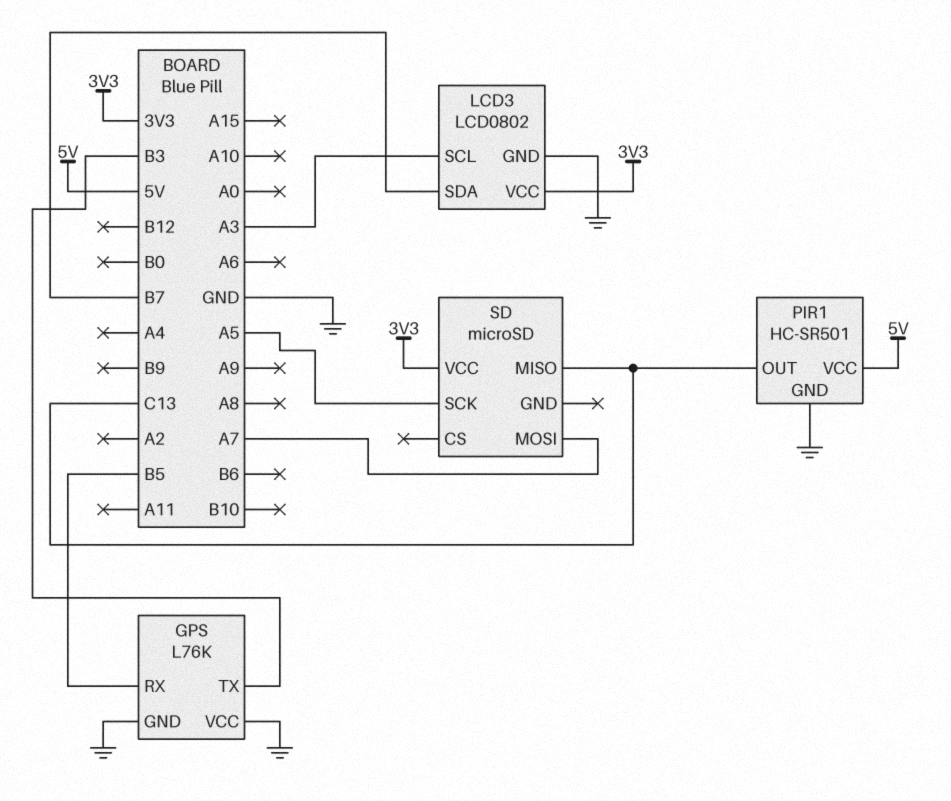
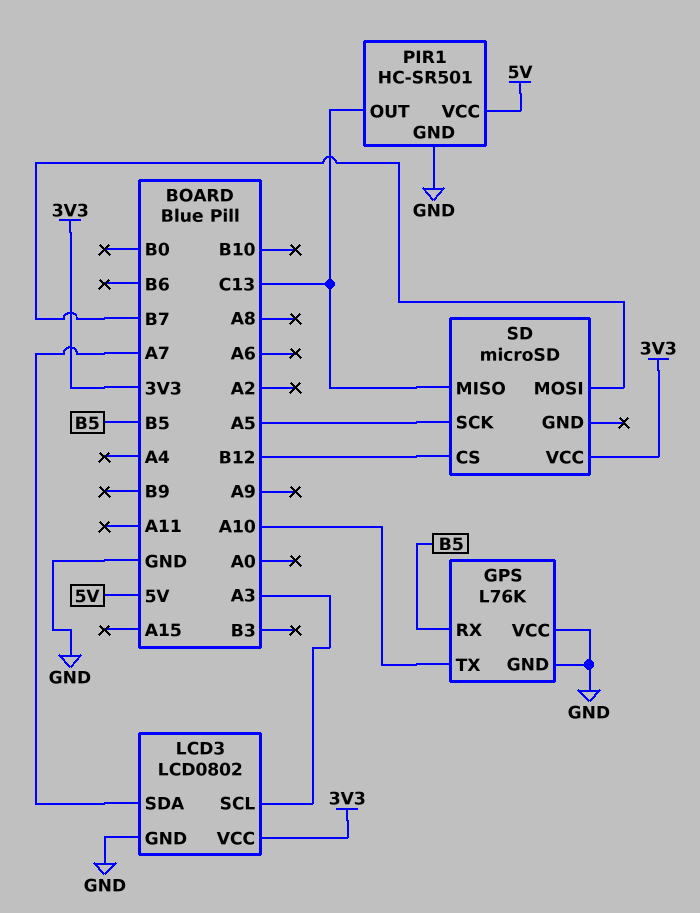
GPS pin TX: B3 -> A10
LCD3 pin SDA: B7 -> A7
SD pin CS: none -> B12
SD pin MOSI: A7 -> B7

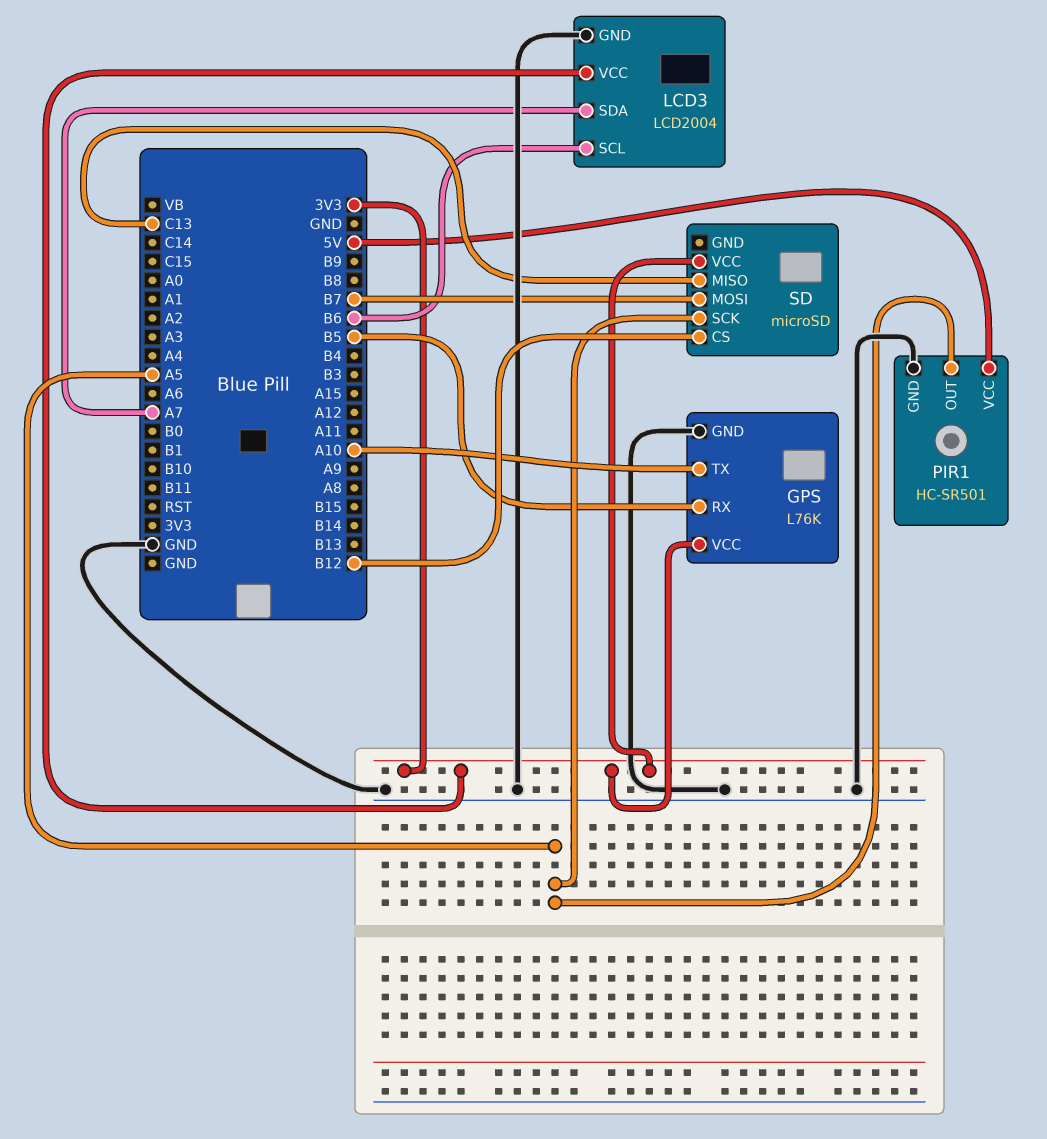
GPS pin VCC: GND -> 3V3
LCD3: LCD0802 -> LCD2004
LCD3 pin SCL: A3 -> B6
PIR1 pin OUT: C13 -> A5

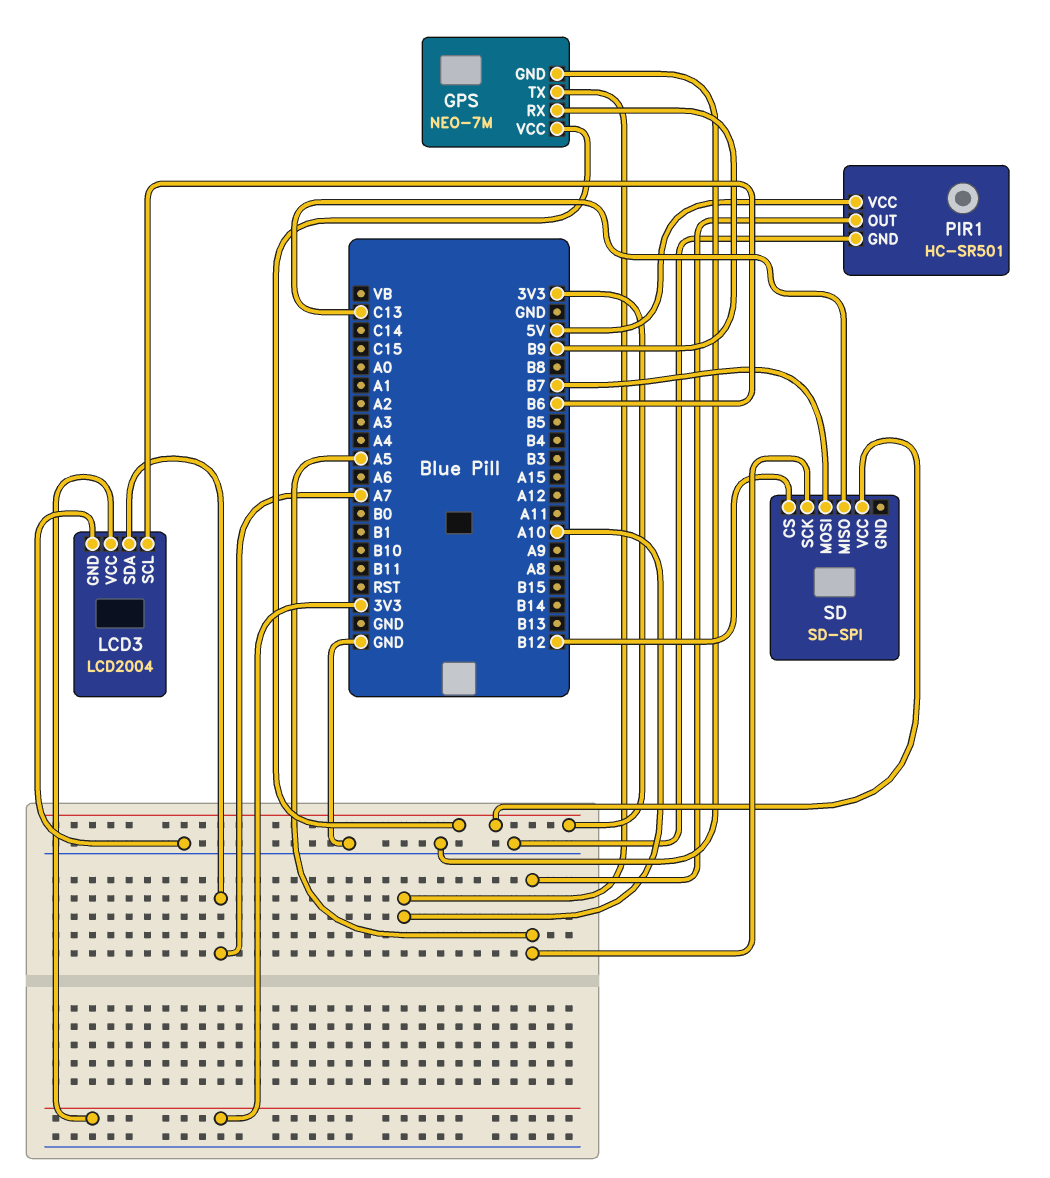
GPS: L76K -> NEO-7M
GPS pin RX: B5 -> B9
SD: microSD -> SD-SPI

